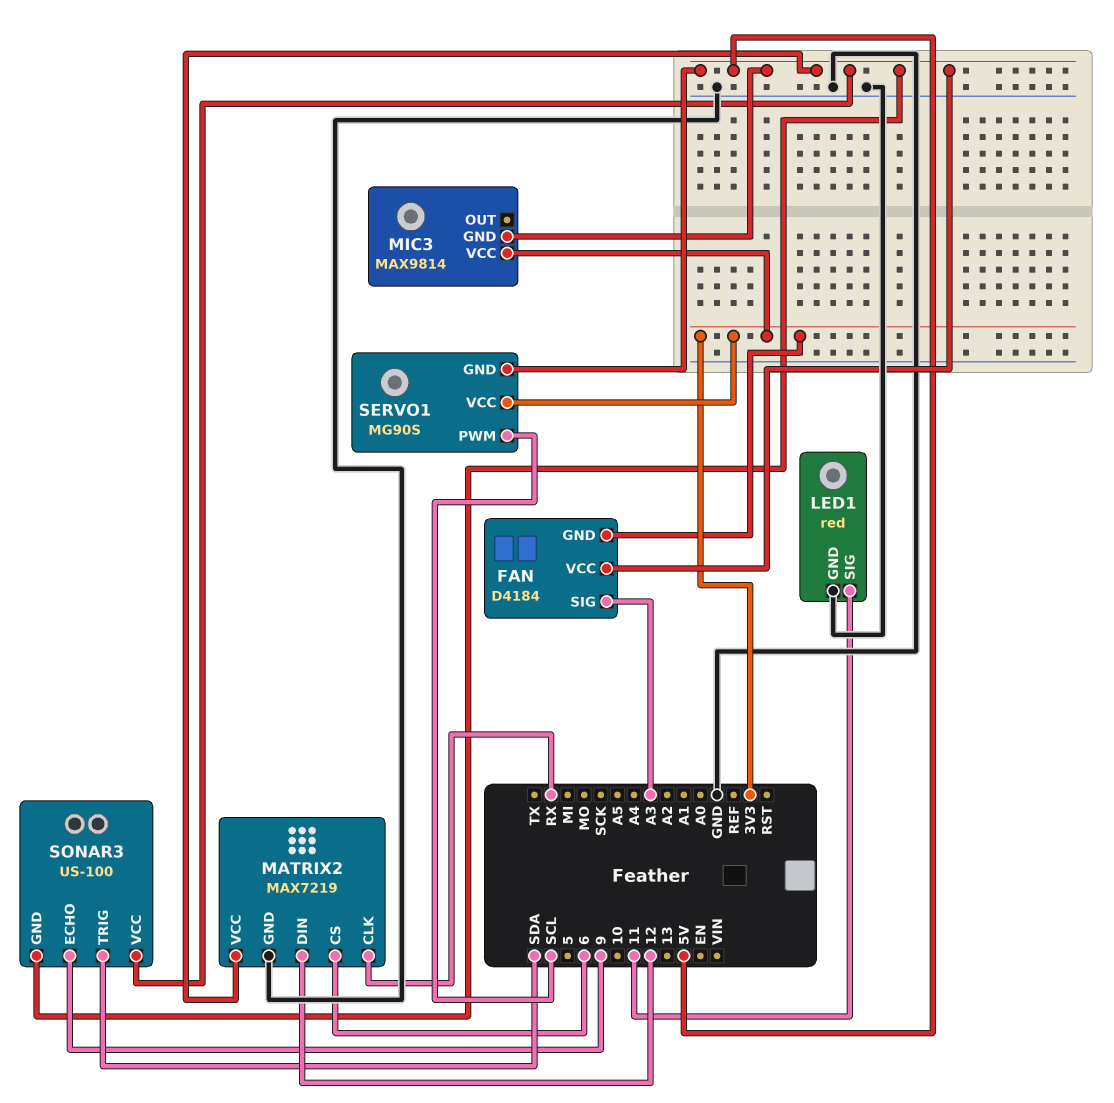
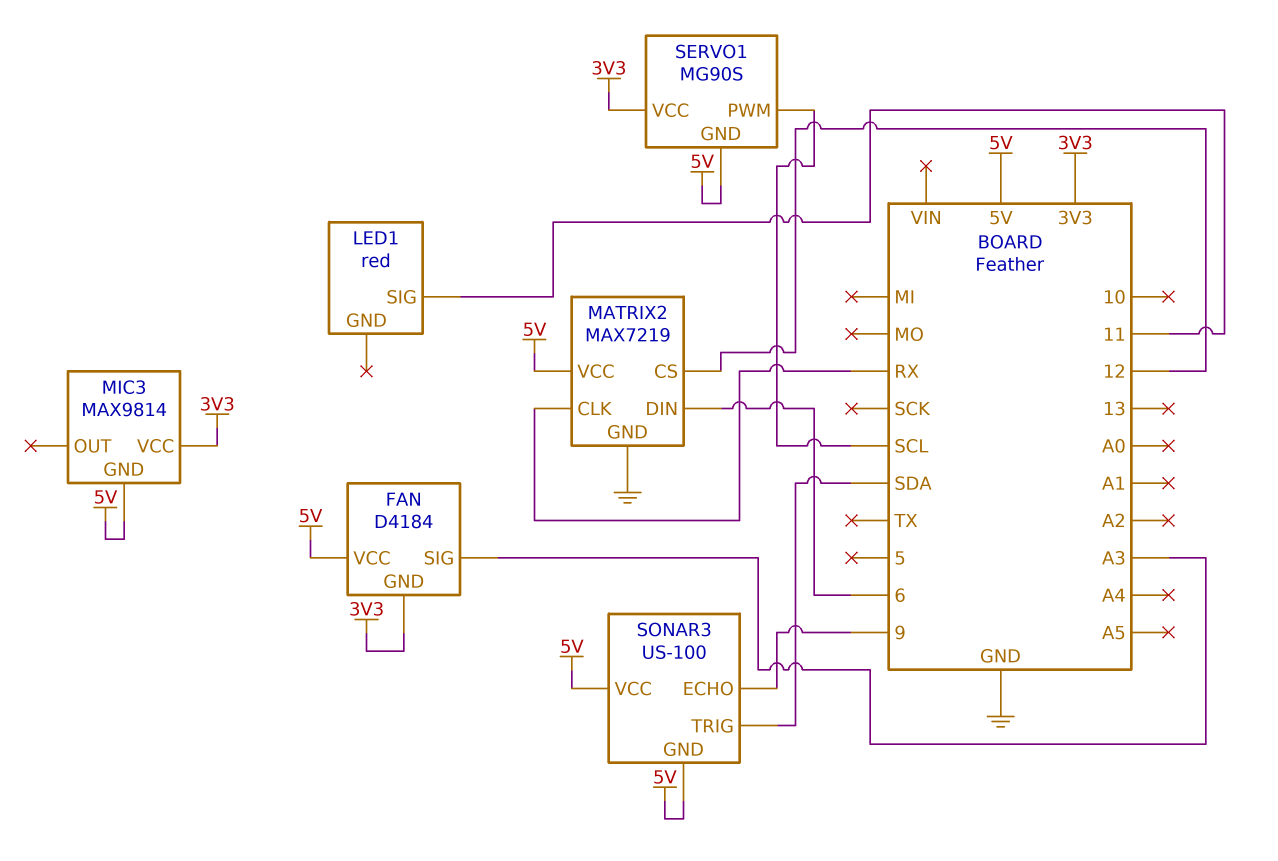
LED1 pin GND: GND -> none
MATRIX2 pin CS: 6 -> 12
MATRIX2 pin DIN: 12 -> 6

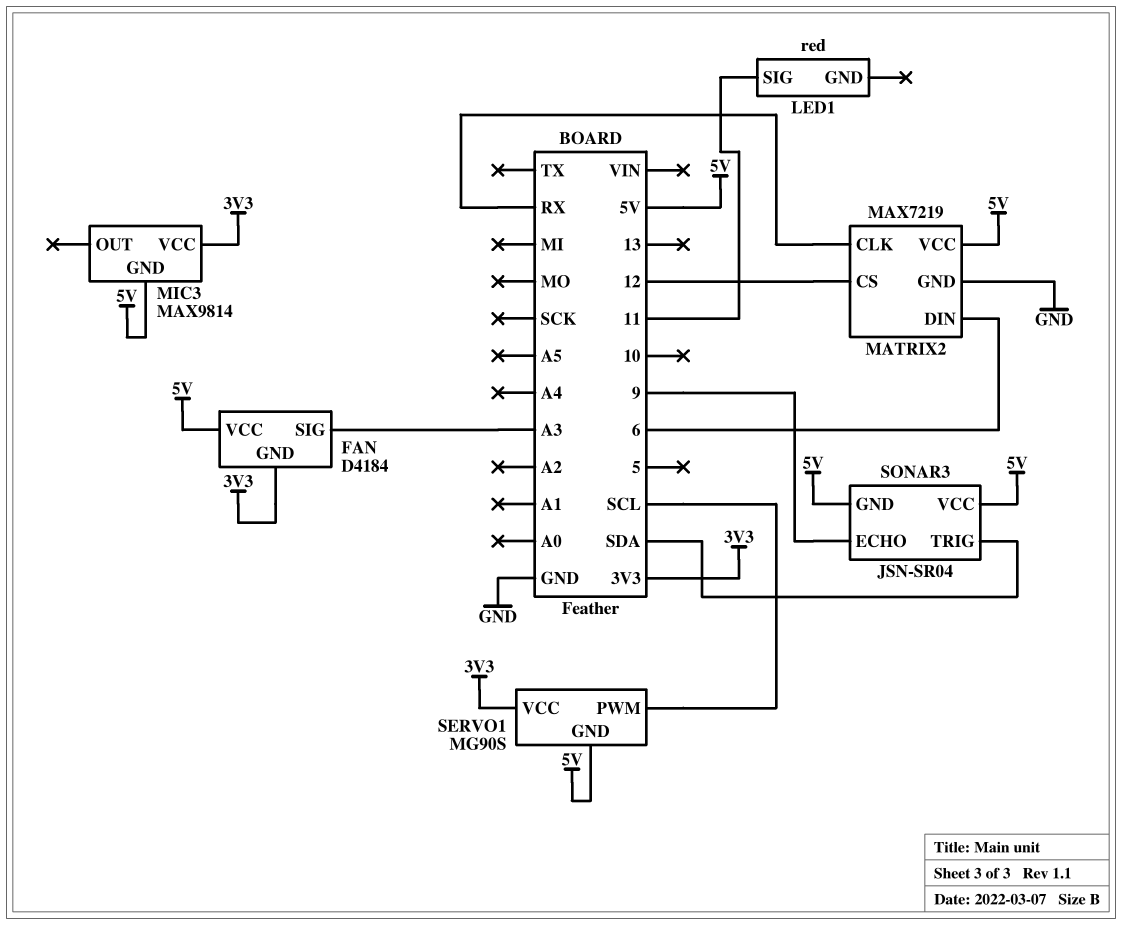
SONAR3: US-100 -> JSN-SR04

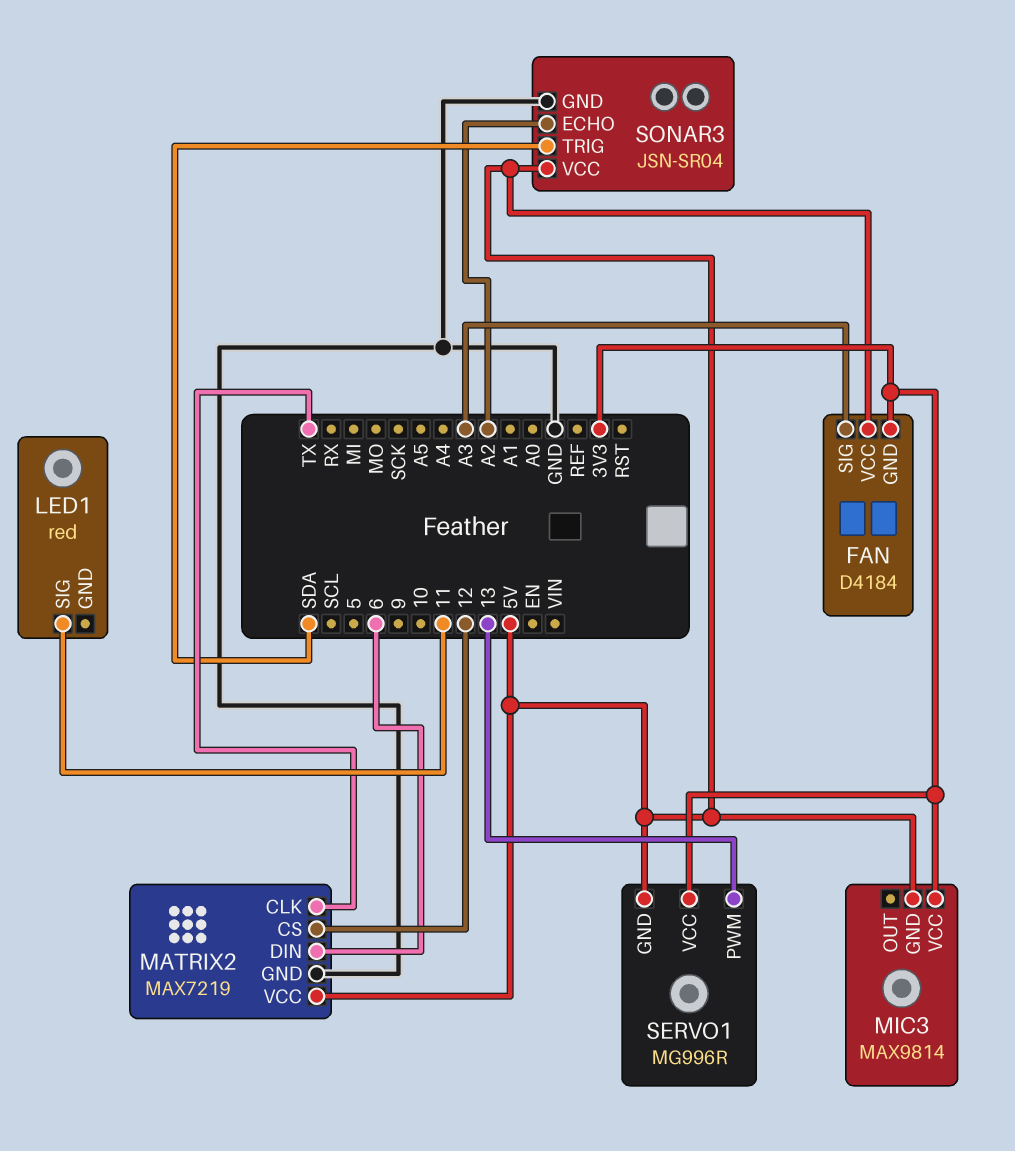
MATRIX2 pin CLK: RX -> TX
SERVO1: MG90S -> MG996R
SERVO1 pin PWM: SCL -> 13
SONAR3 pin ECHO: 9 -> A2
SONAR3 pin GND: 5V -> GND

